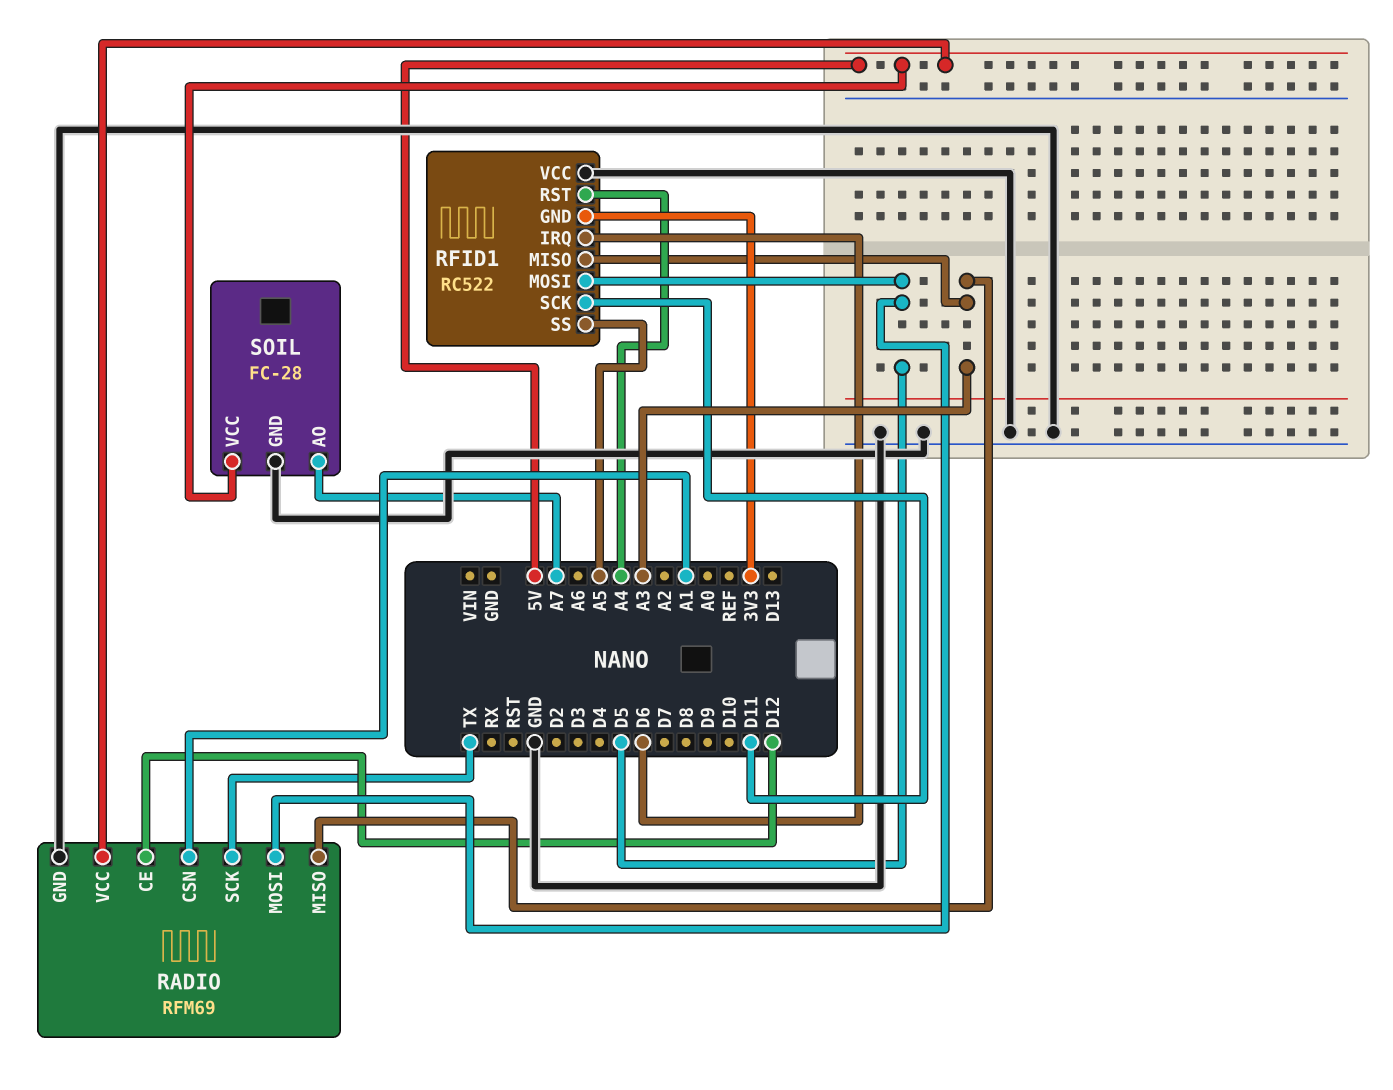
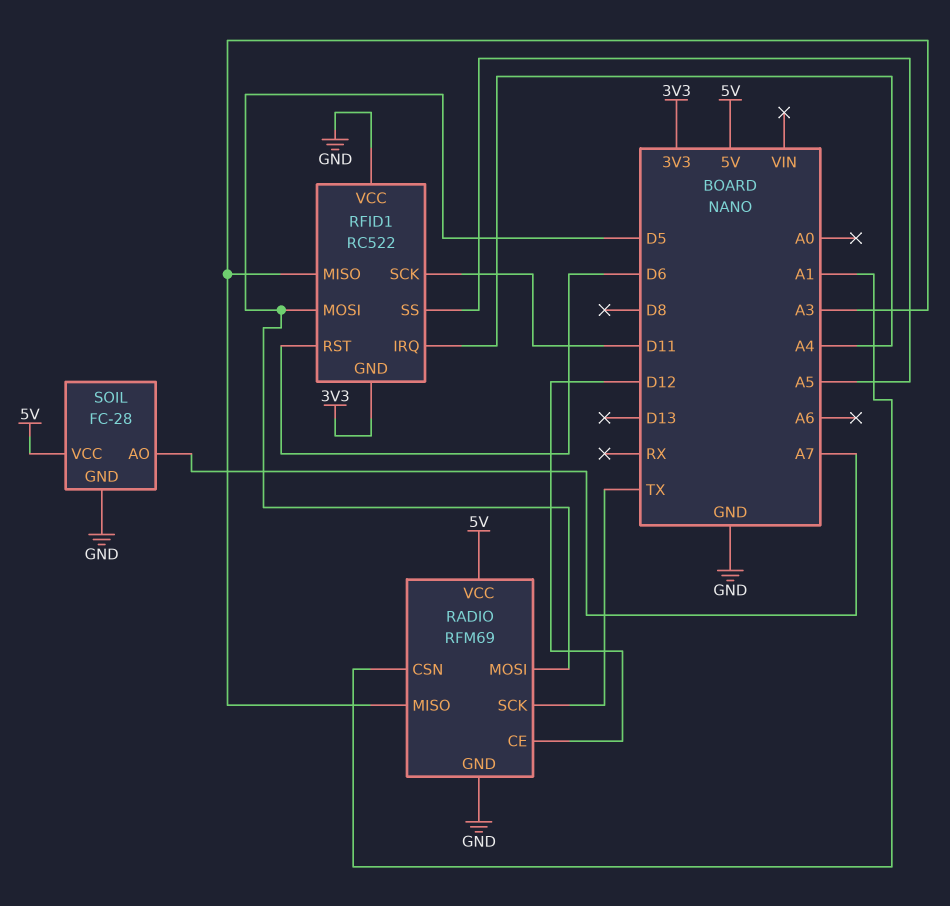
RFID1 pin IRQ: D6 -> A4
RFID1 pin RST: A4 -> D6

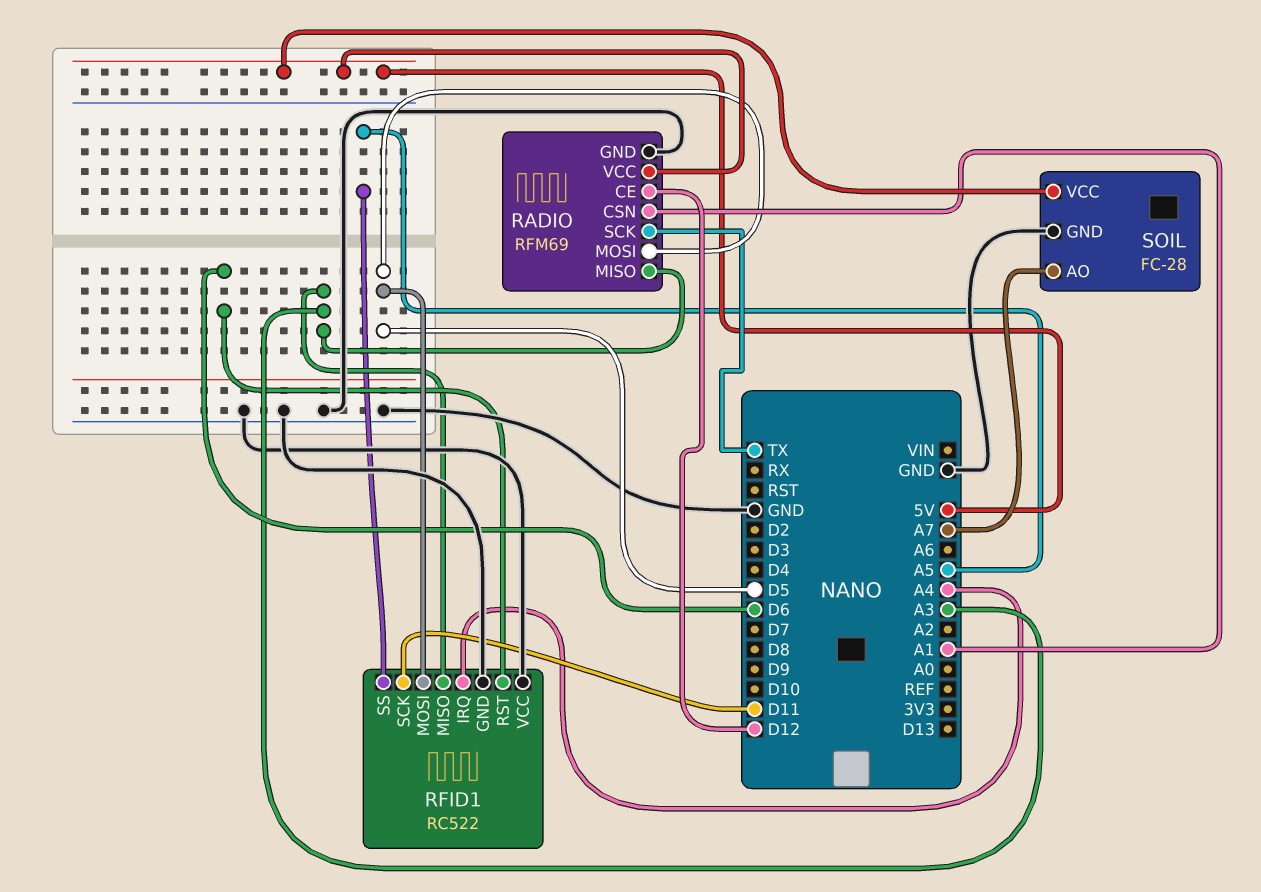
RFID1 pin GND: 3V3 -> GND

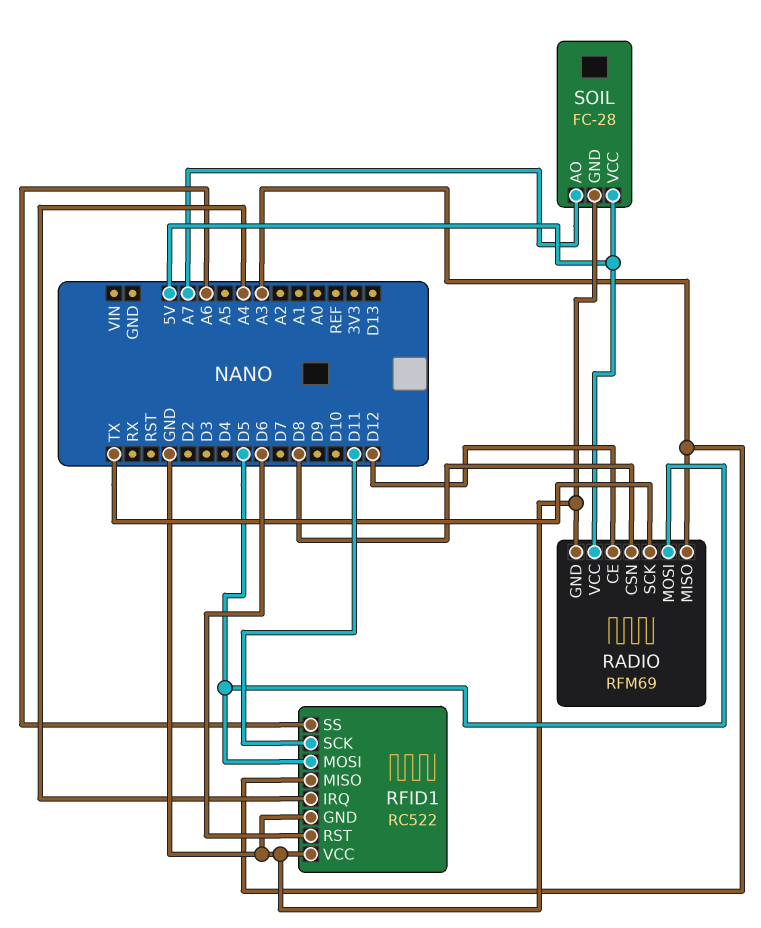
RADIO pin CSN: A1 -> D8
RFID1 pin SS: A5 -> A6

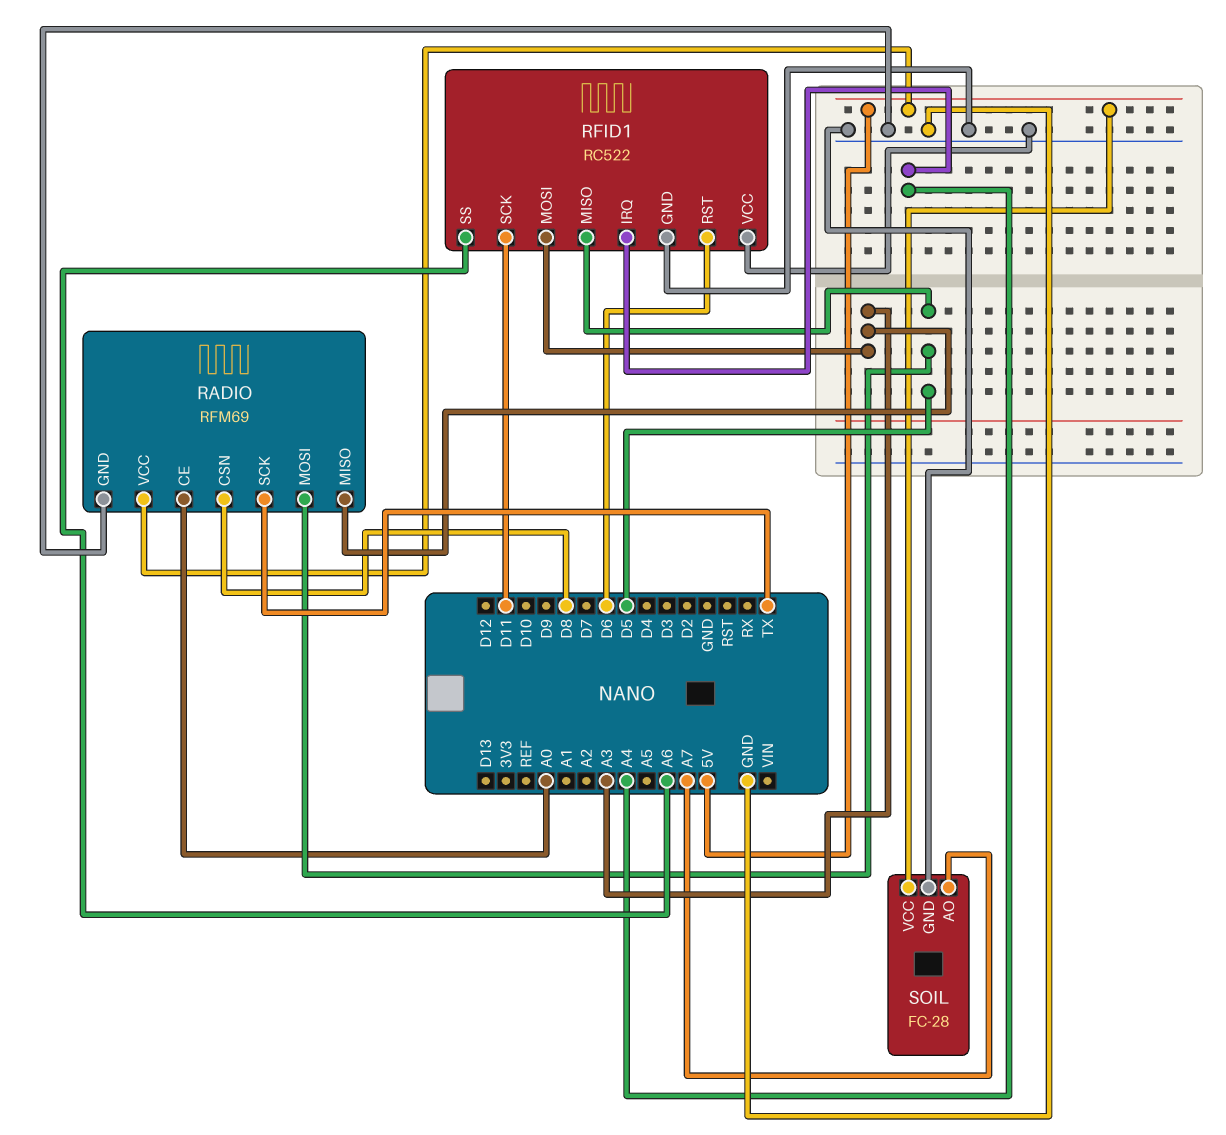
RADIO pin CE: D12 -> A0
RFID1 pin MISO: A3 -> D5
RFID1 pin MOSI: D5 -> A3

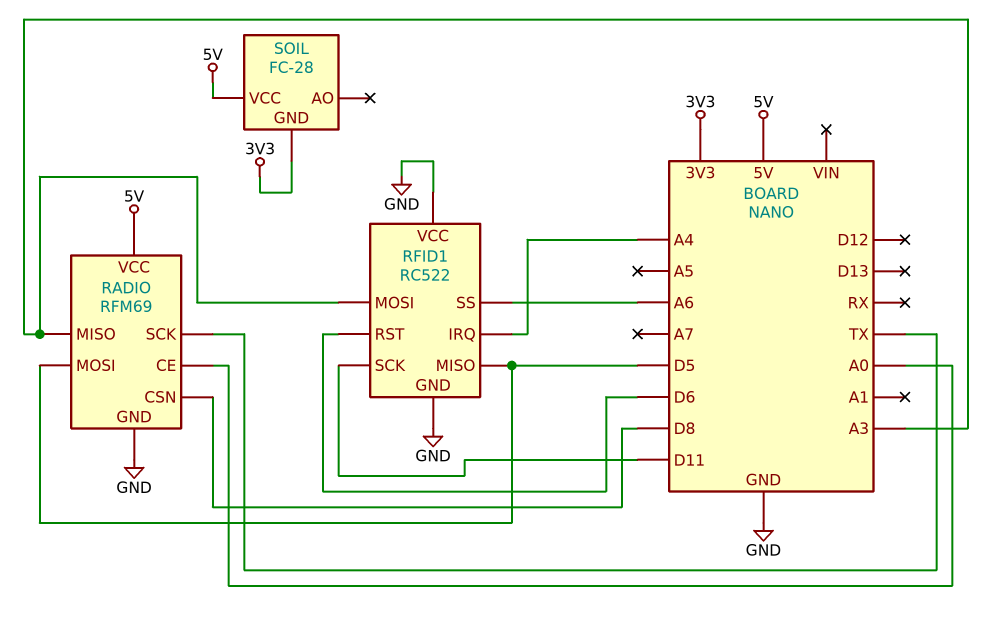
SOIL pin AO: A7 -> none
SOIL pin GND: GND -> 3V3

